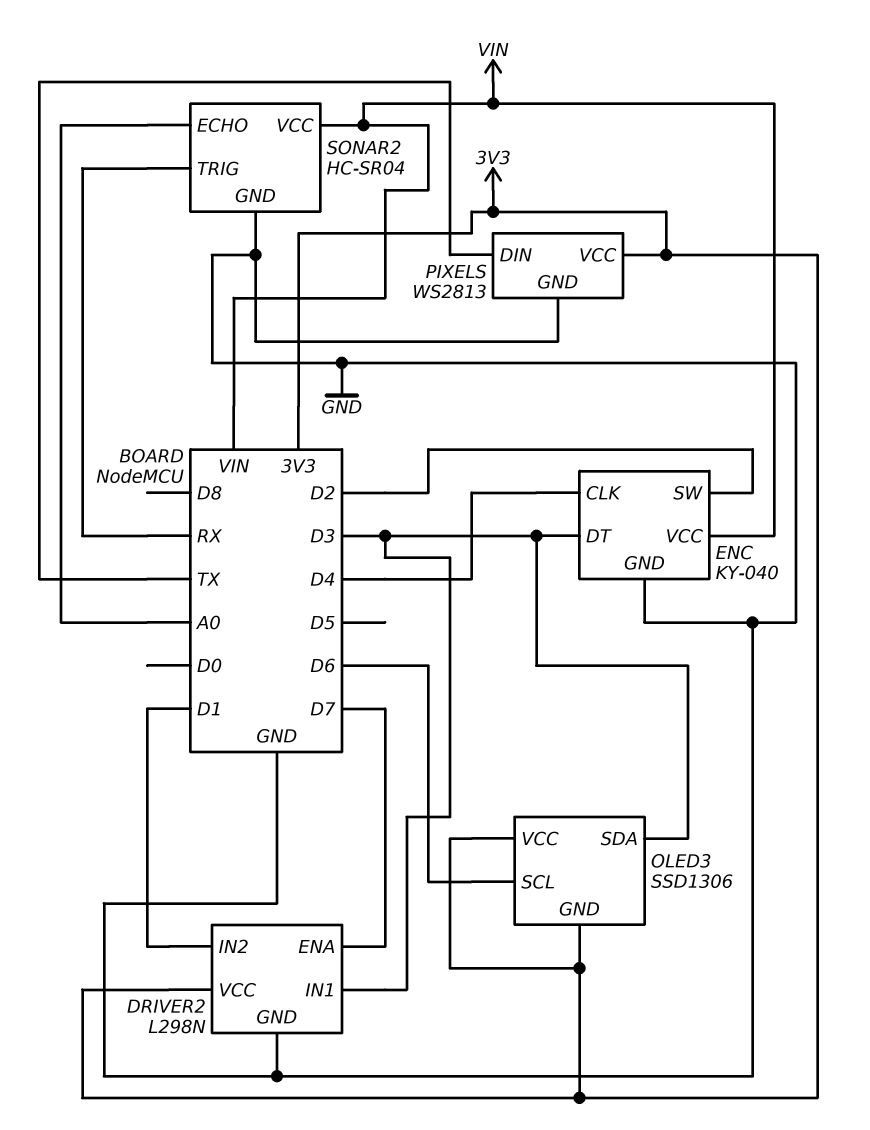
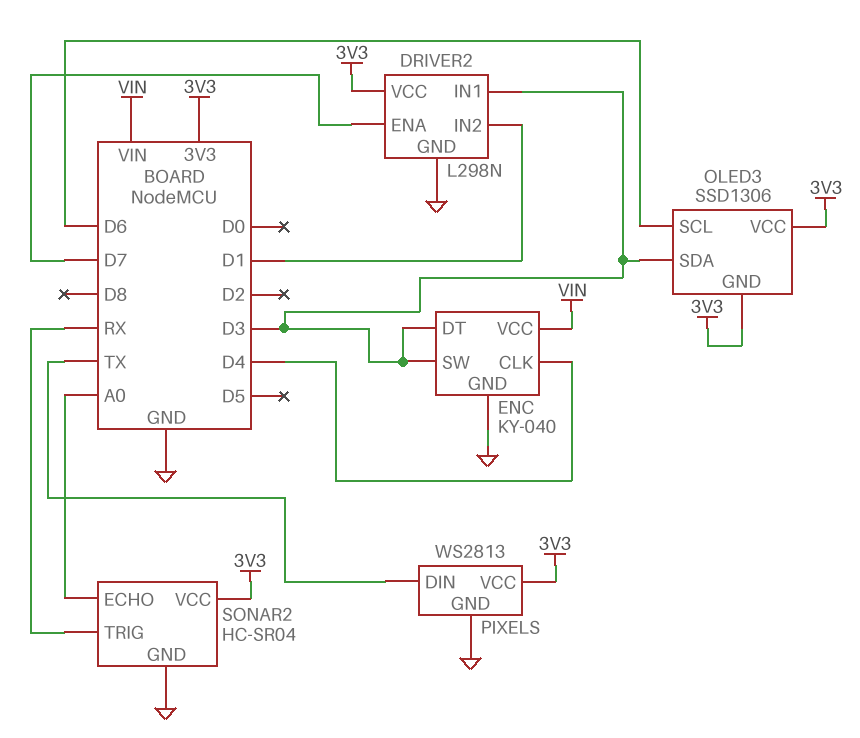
ENC pin SW: D2 -> D3
SONAR2 pin VCC: VIN -> 3V3

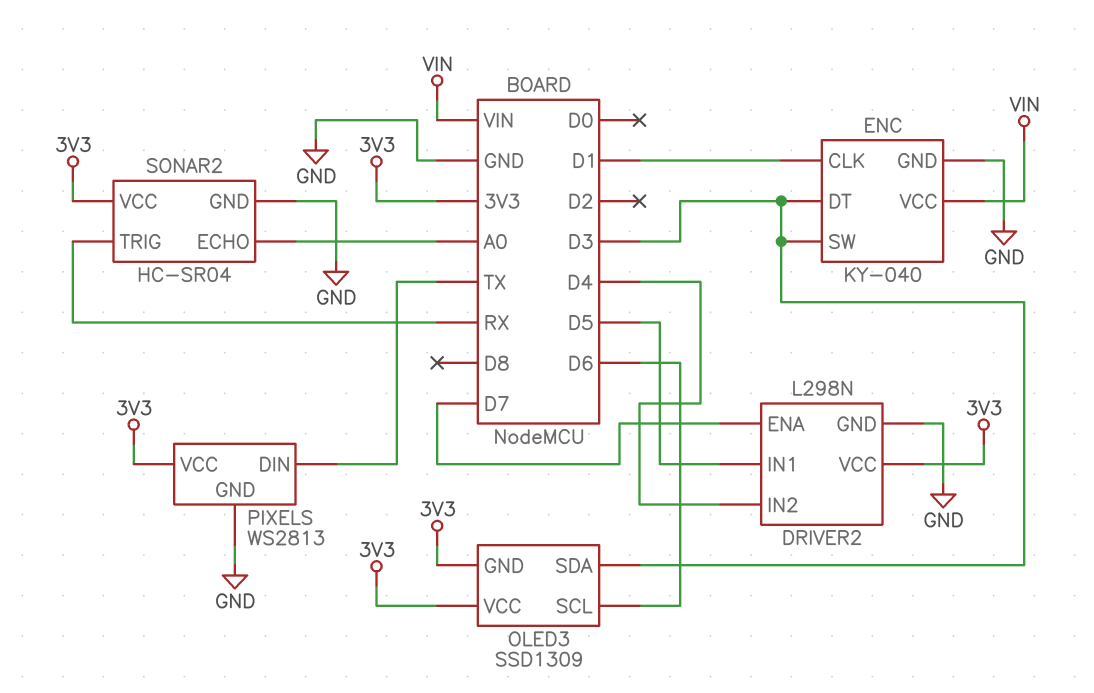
DRIVER2 pin IN1: D3 -> D5
DRIVER2 pin IN2: D1 -> D4
ENC pin CLK: D4 -> D1
OLED3: SSD1306 -> SSD1309

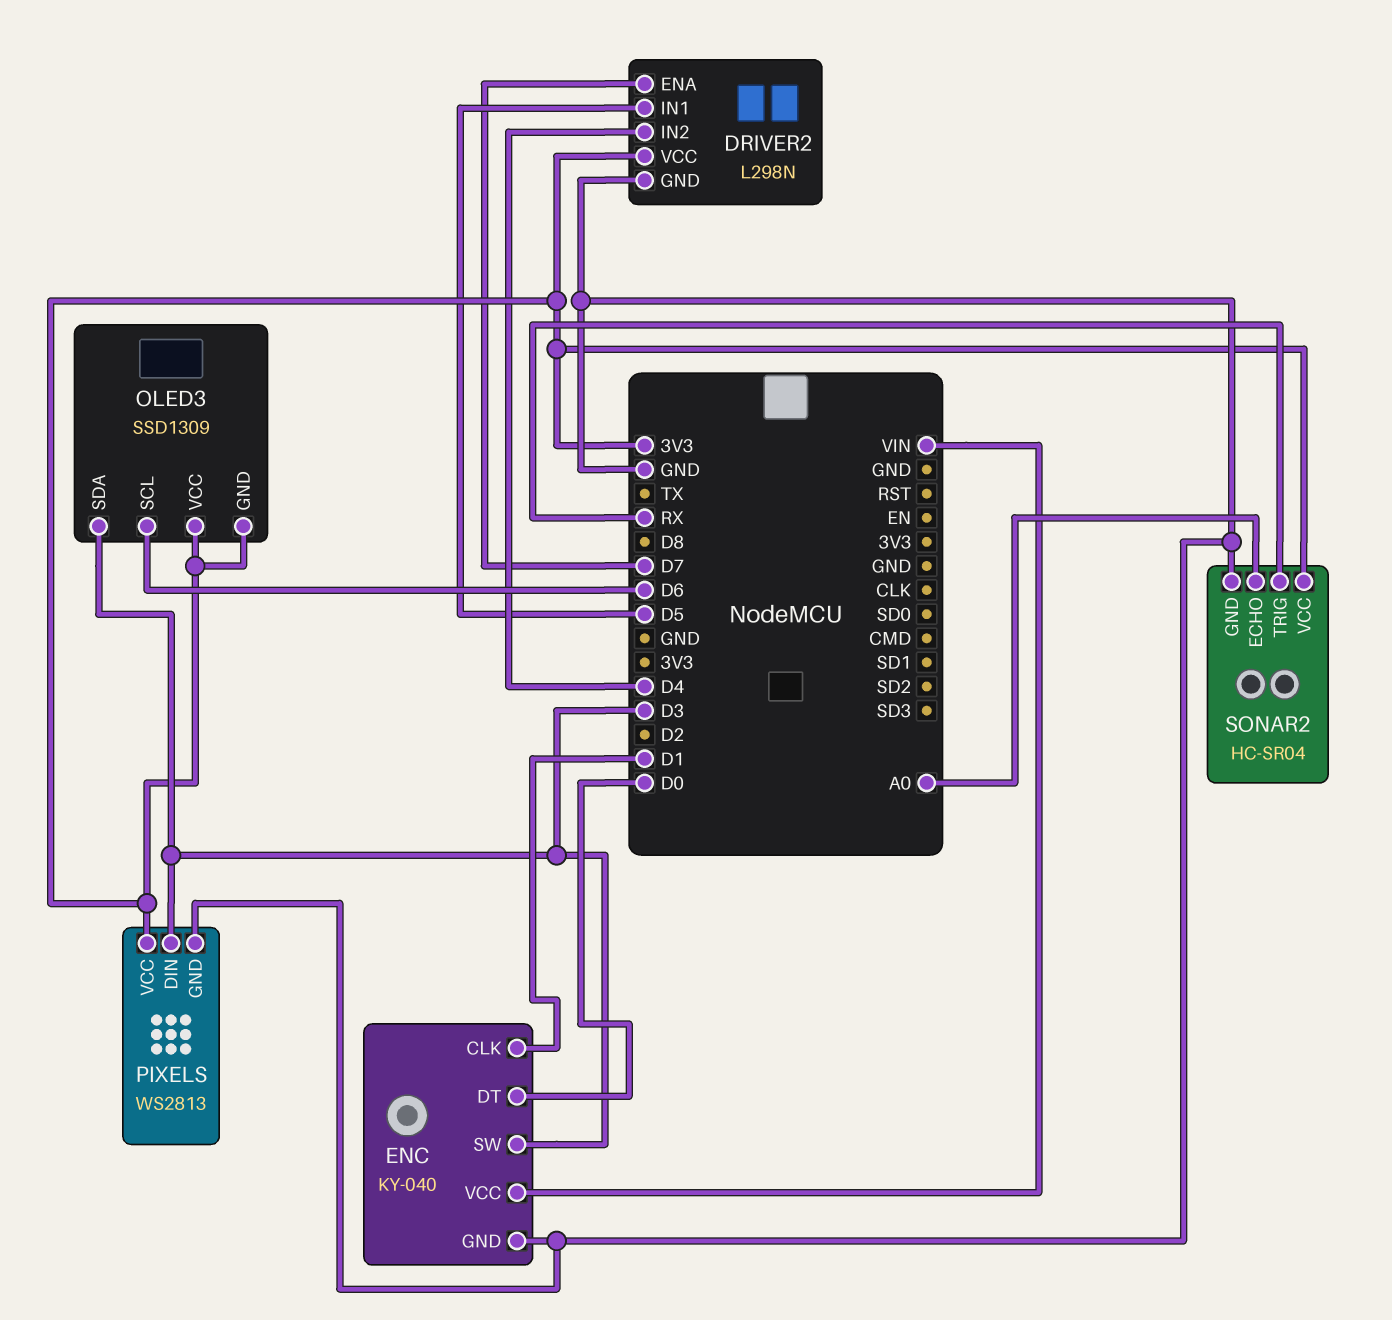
ENC pin DT: D3 -> D0
PIXELS pin DIN: TX -> D3

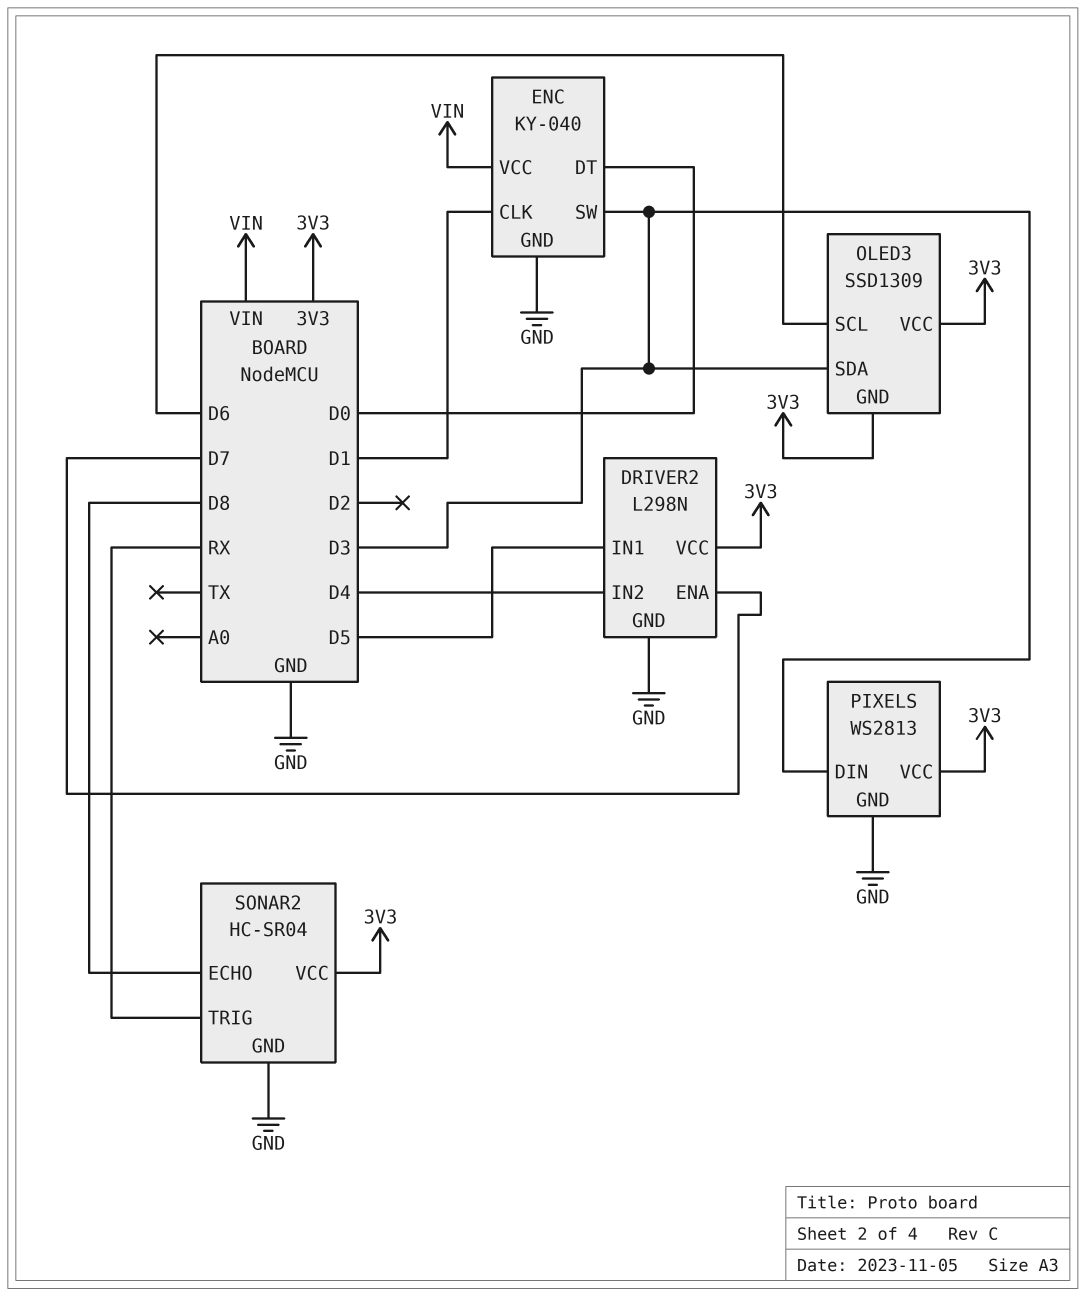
SONAR2 pin ECHO: A0 -> D8

